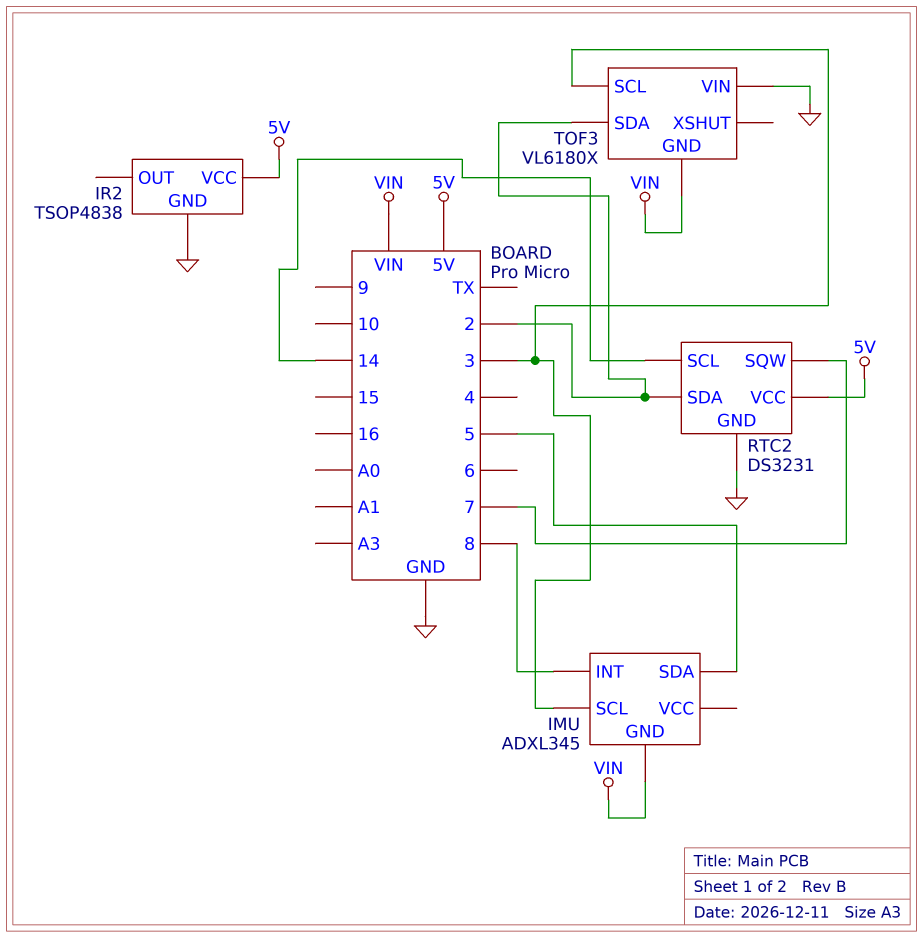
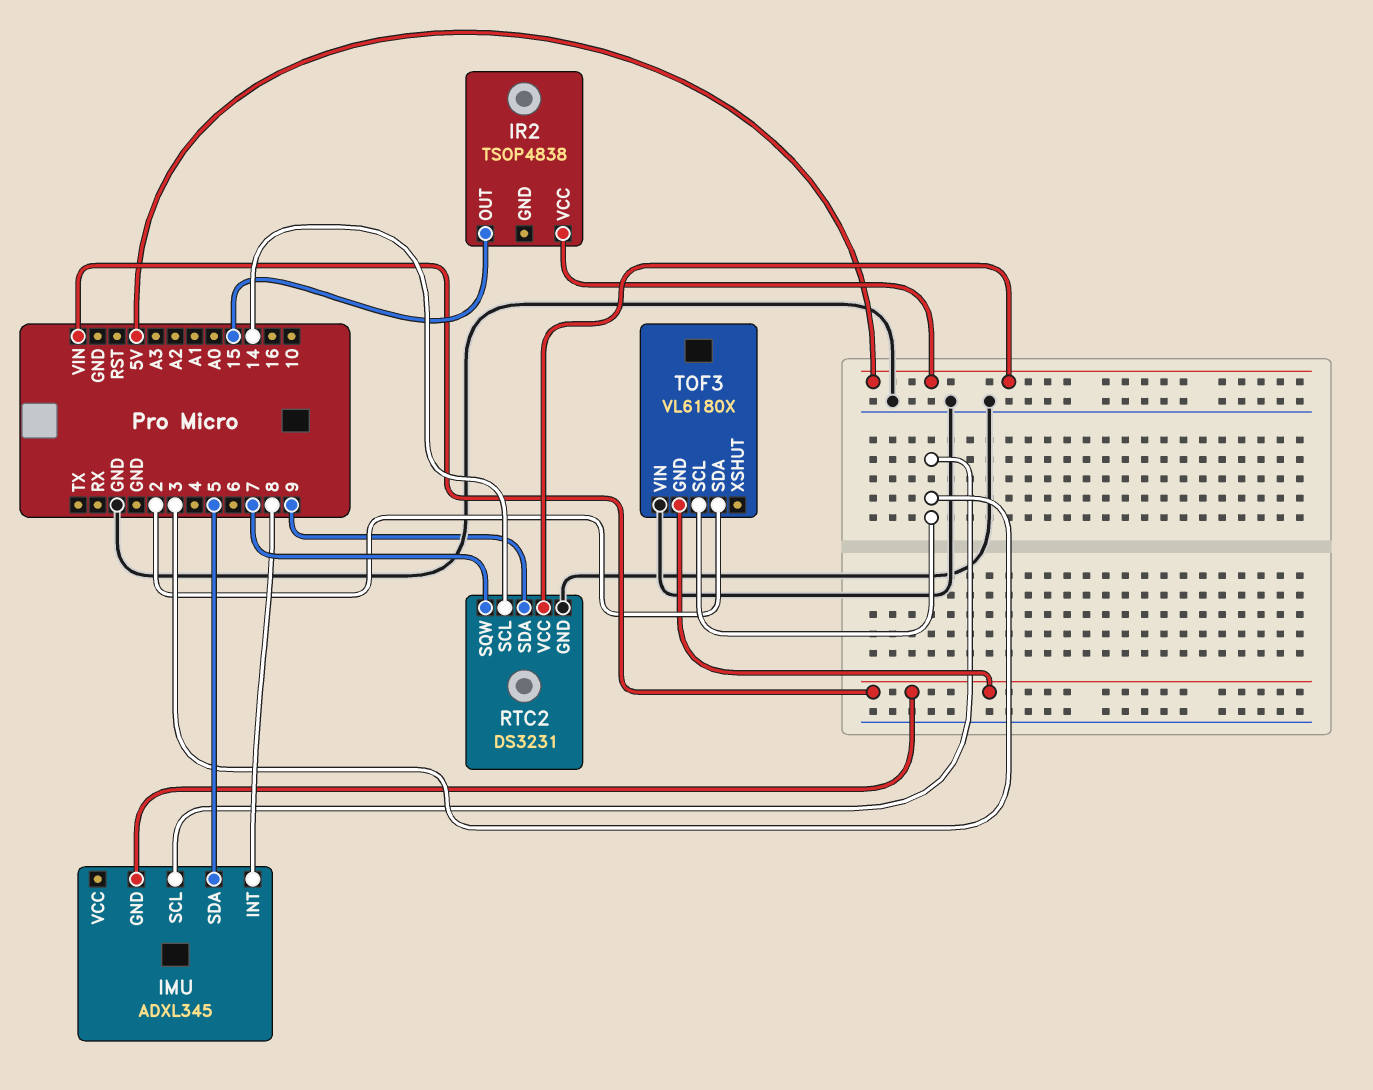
IR2 pin GND: GND -> none
IR2 pin OUT: none -> 15
RTC2 pin SDA: 2 -> 9

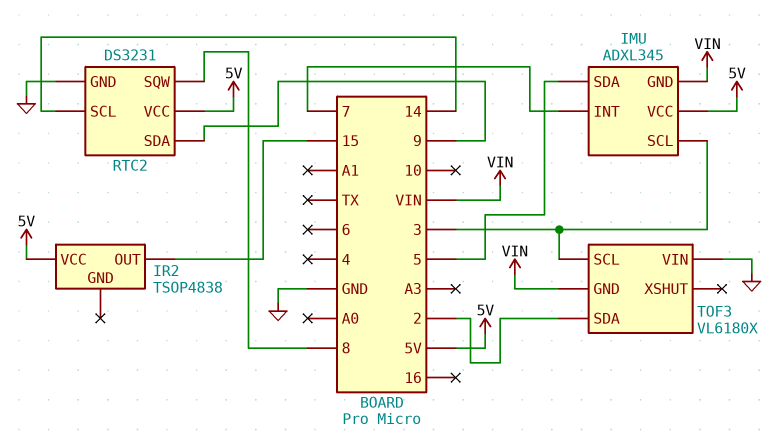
IMU pin INT: 8 -> 7
IMU pin VCC: none -> 5V
RTC2 pin SQW: 7 -> 8

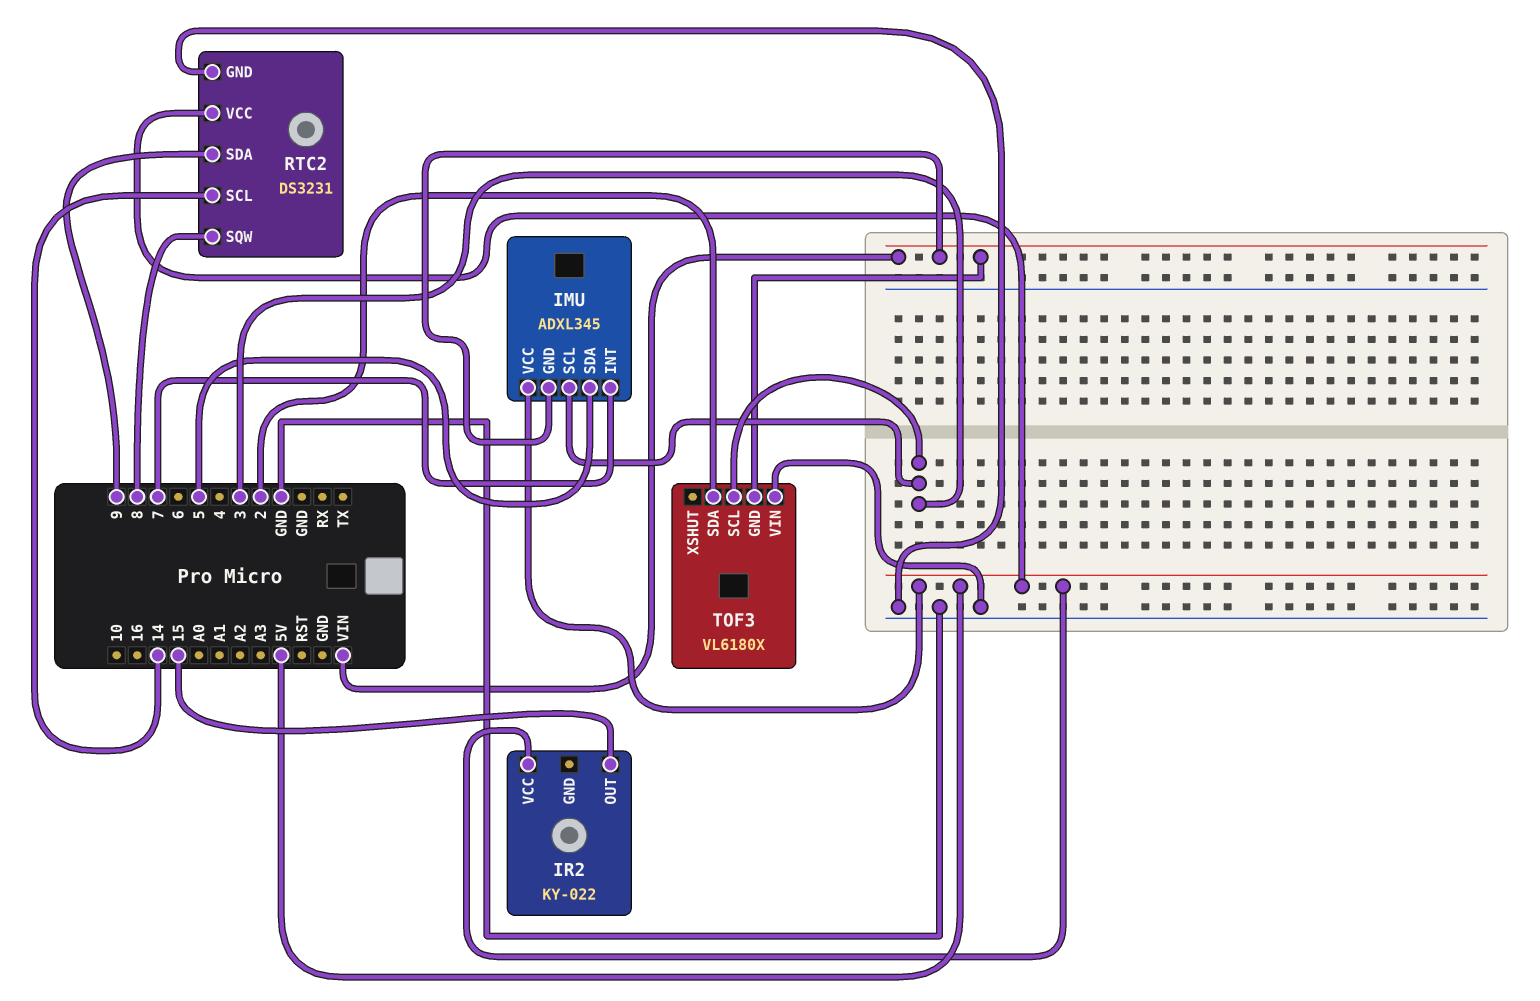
IR2: TSOP4838 -> KY-022

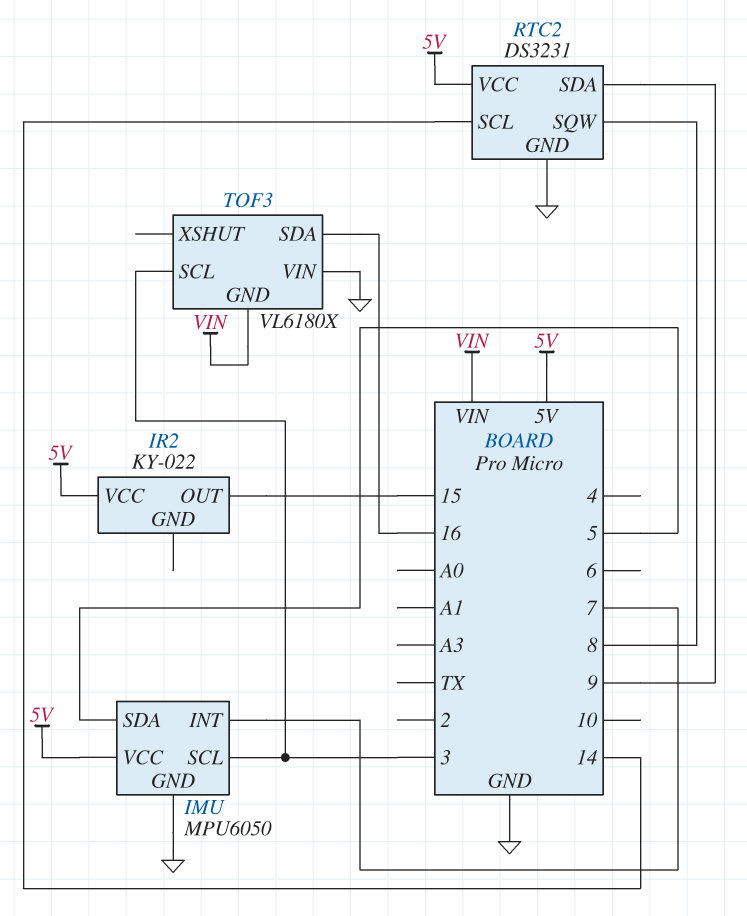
IMU: ADXL345 -> MPU6050
IMU pin GND: VIN -> GND
TOF3 pin SDA: 2 -> 16

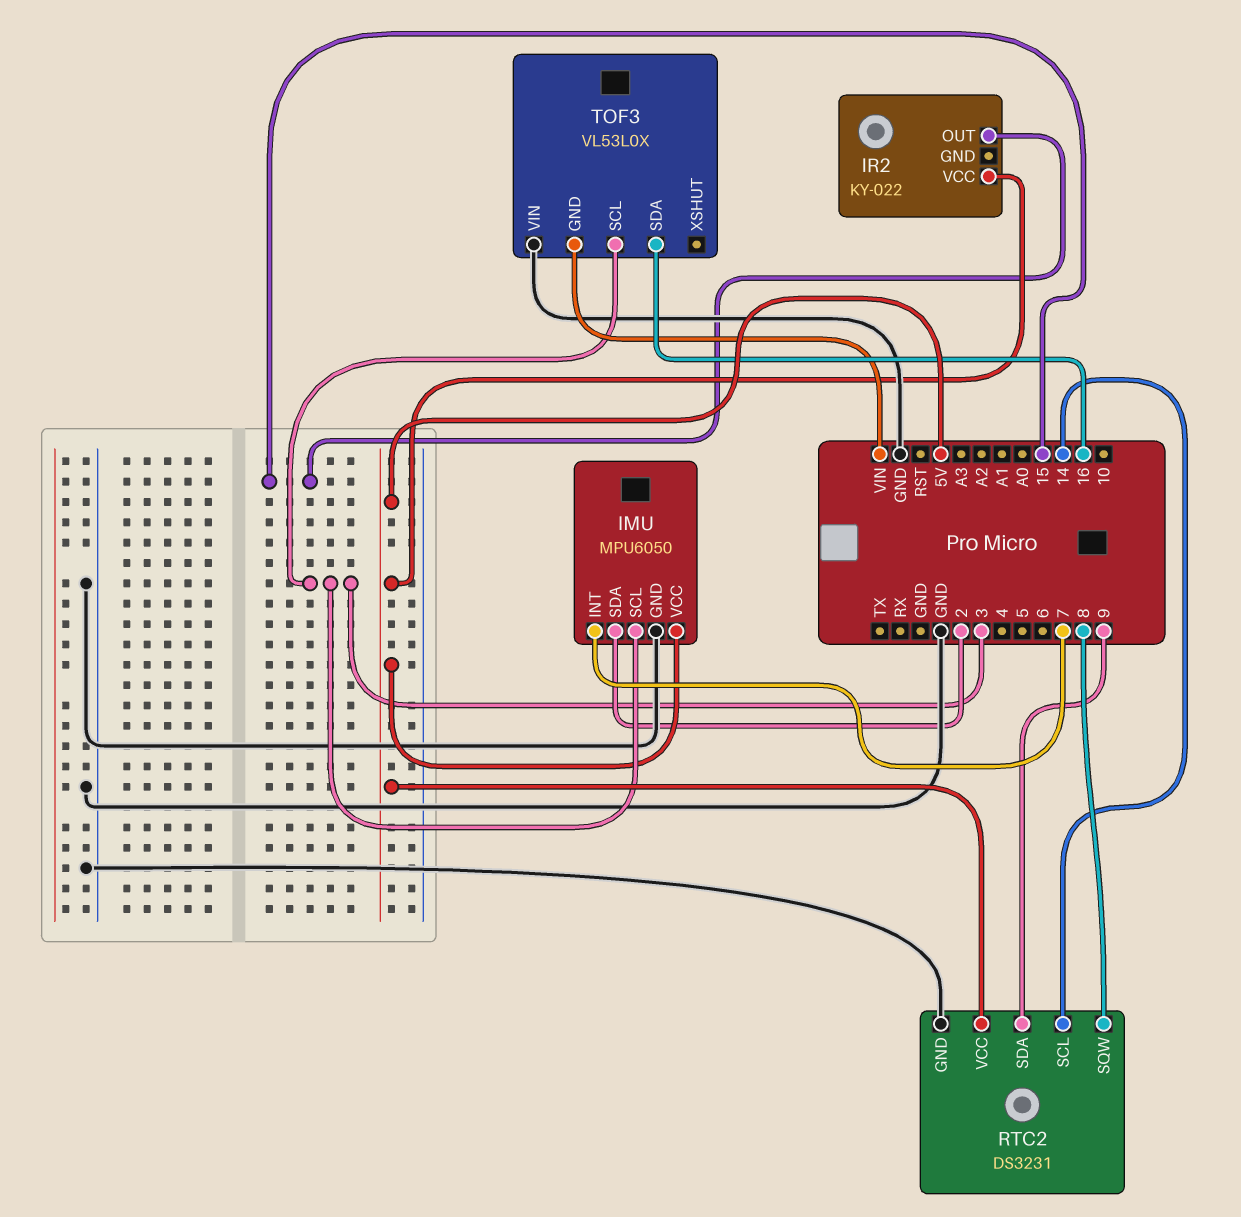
IMU pin SDA: 5 -> 2
TOF3: VL6180X -> VL53L0X

